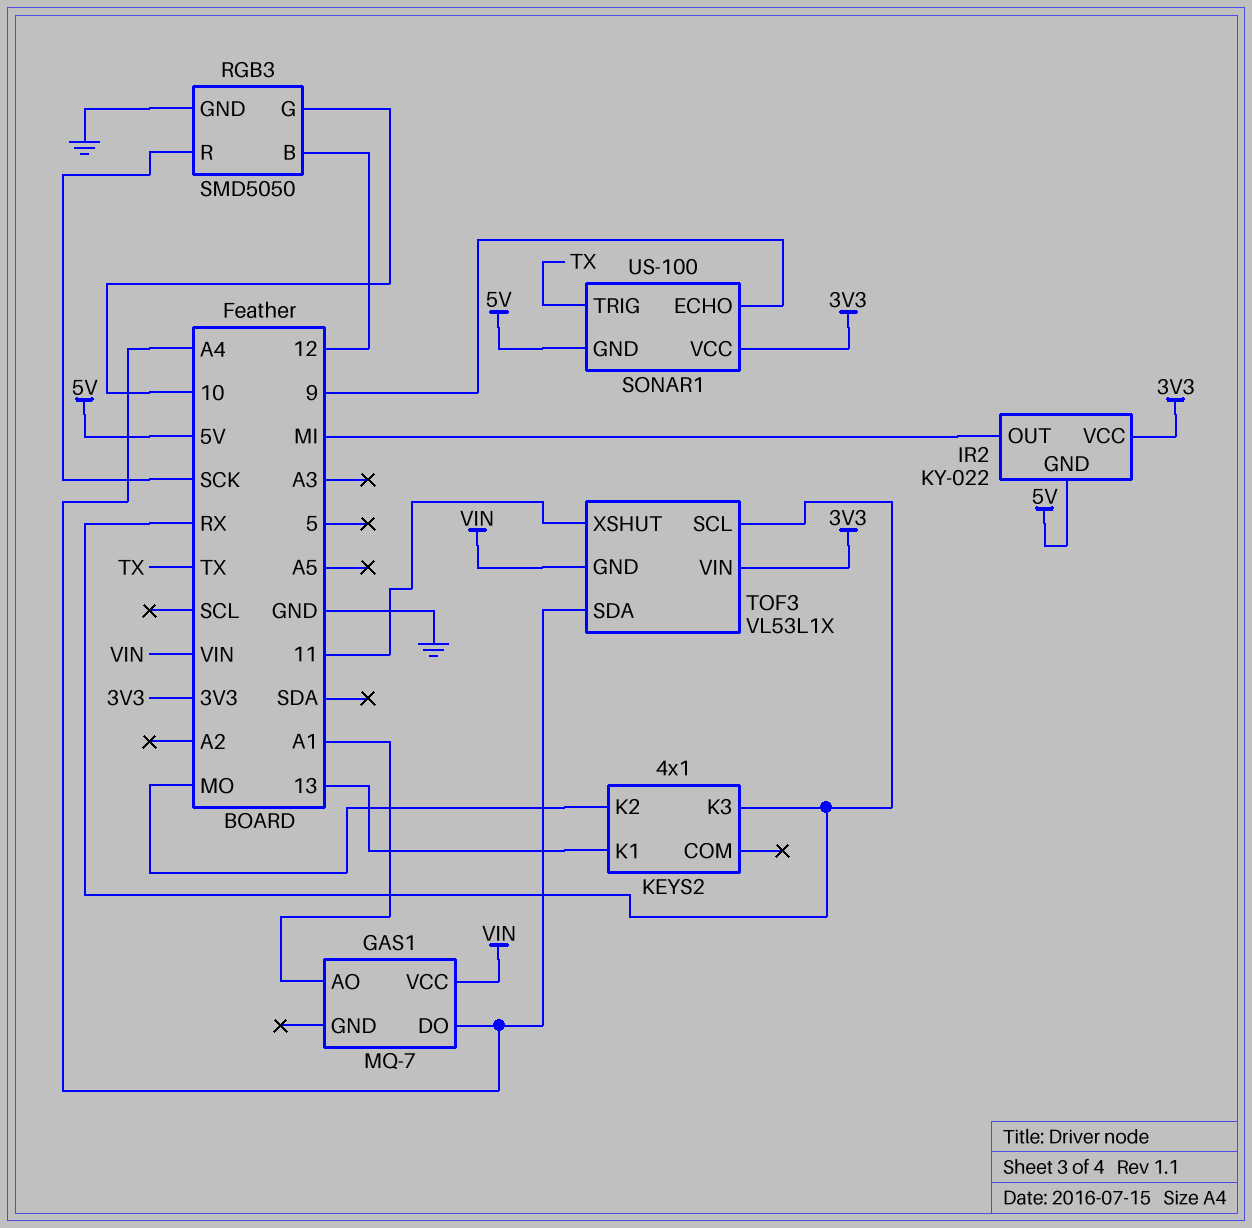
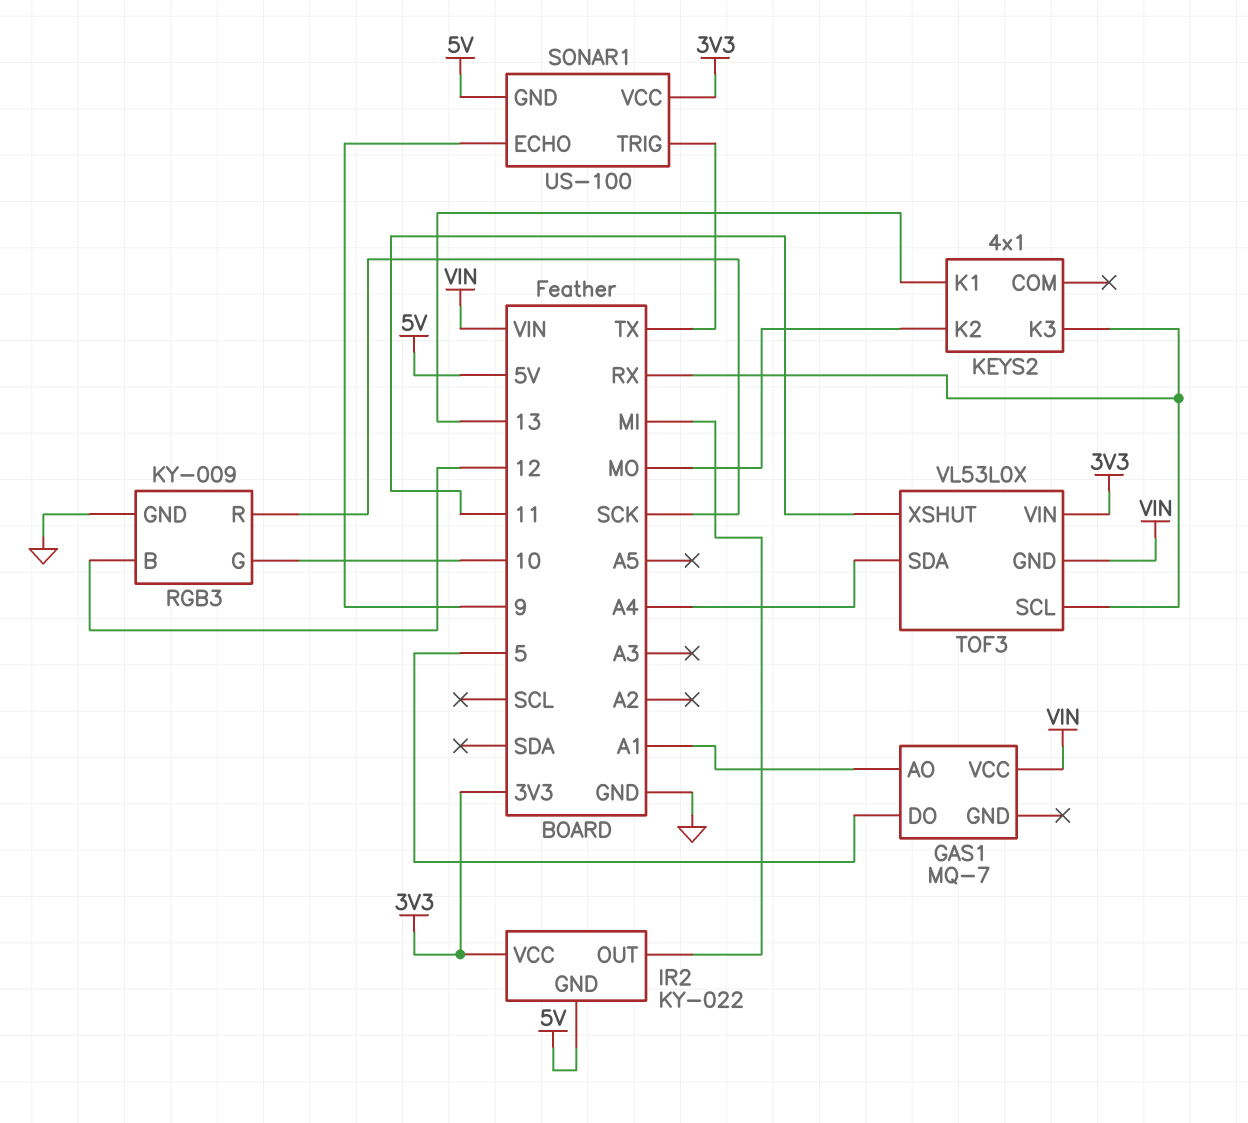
GAS1 pin DO: A4 -> 5
RGB3: SMD5050 -> KY-009
TOF3: VL53L1X -> VL53L0X

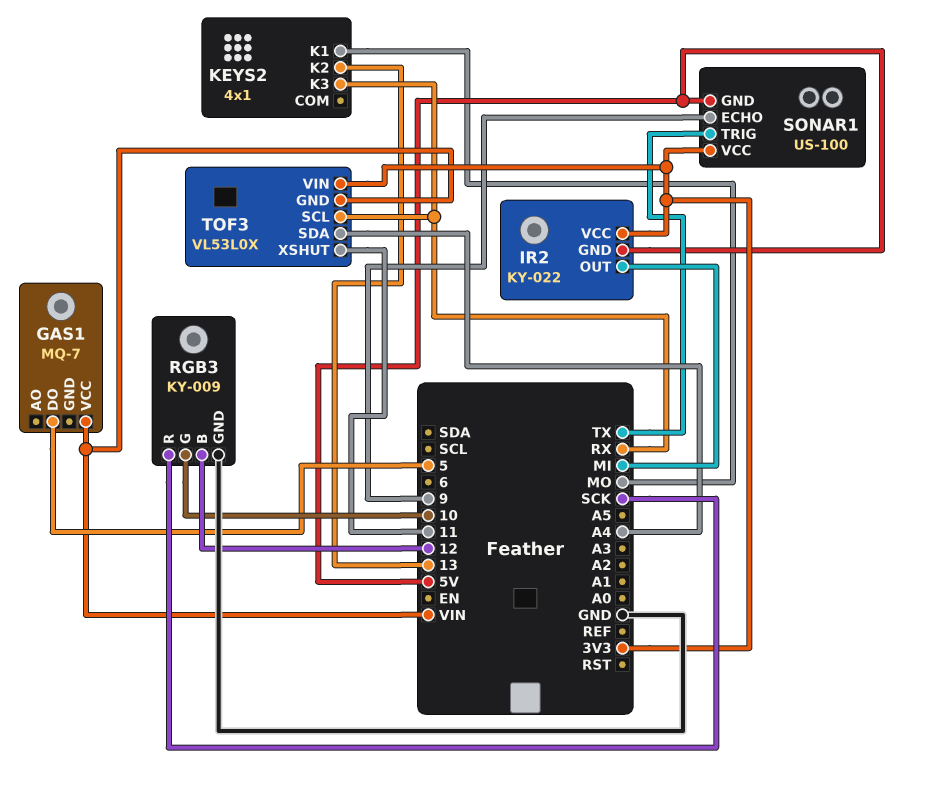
GAS1 pin AO: A1 -> none
KEYS2 pin K1: 13 -> MO
KEYS2 pin K2: MO -> 13

